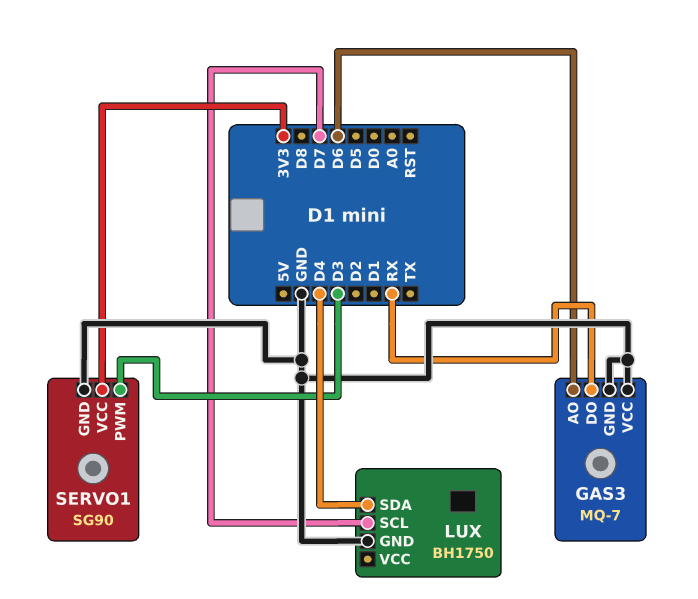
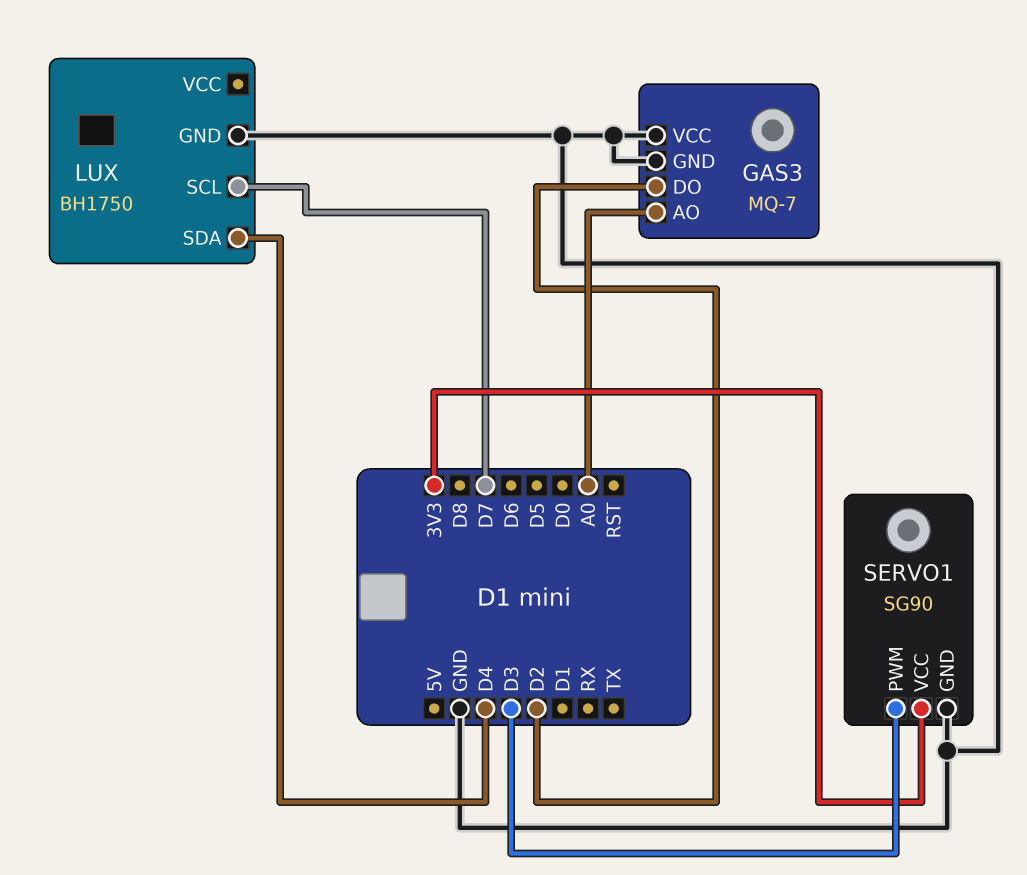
GAS3 pin AO: D6 -> A0
GAS3 pin DO: RX -> D2

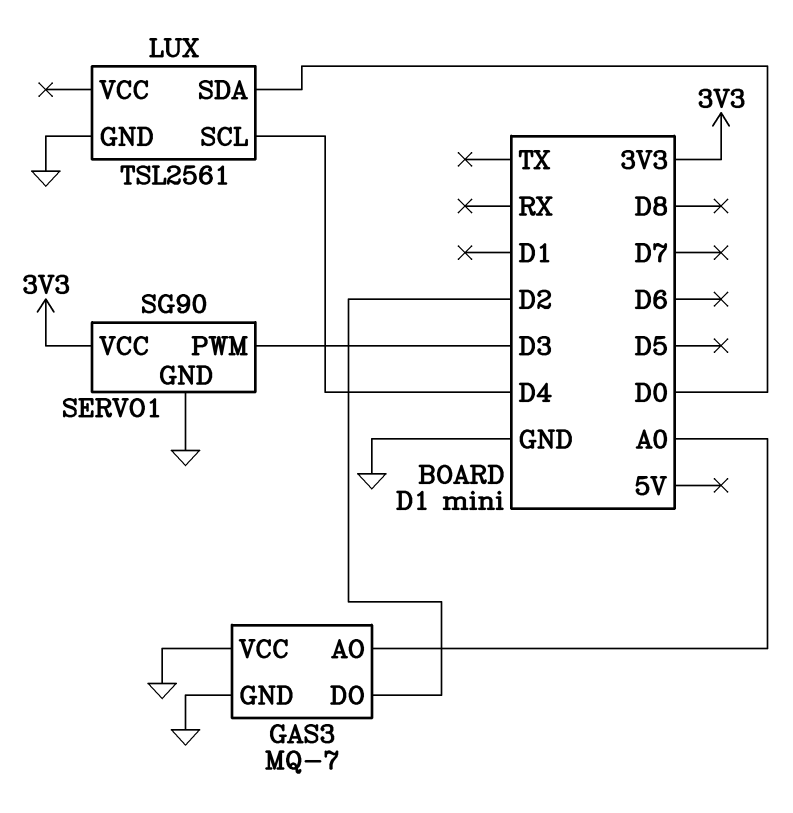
LUX: BH1750 -> TSL2561
LUX pin SCL: D7 -> D4
LUX pin SDA: D4 -> D0

